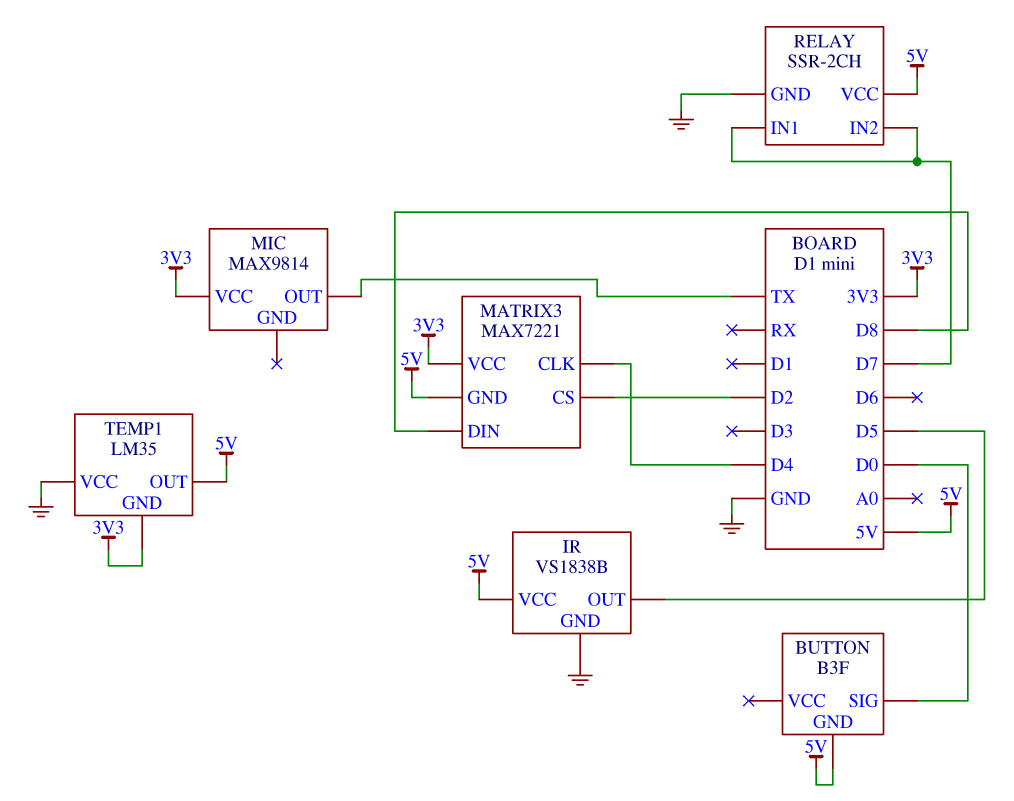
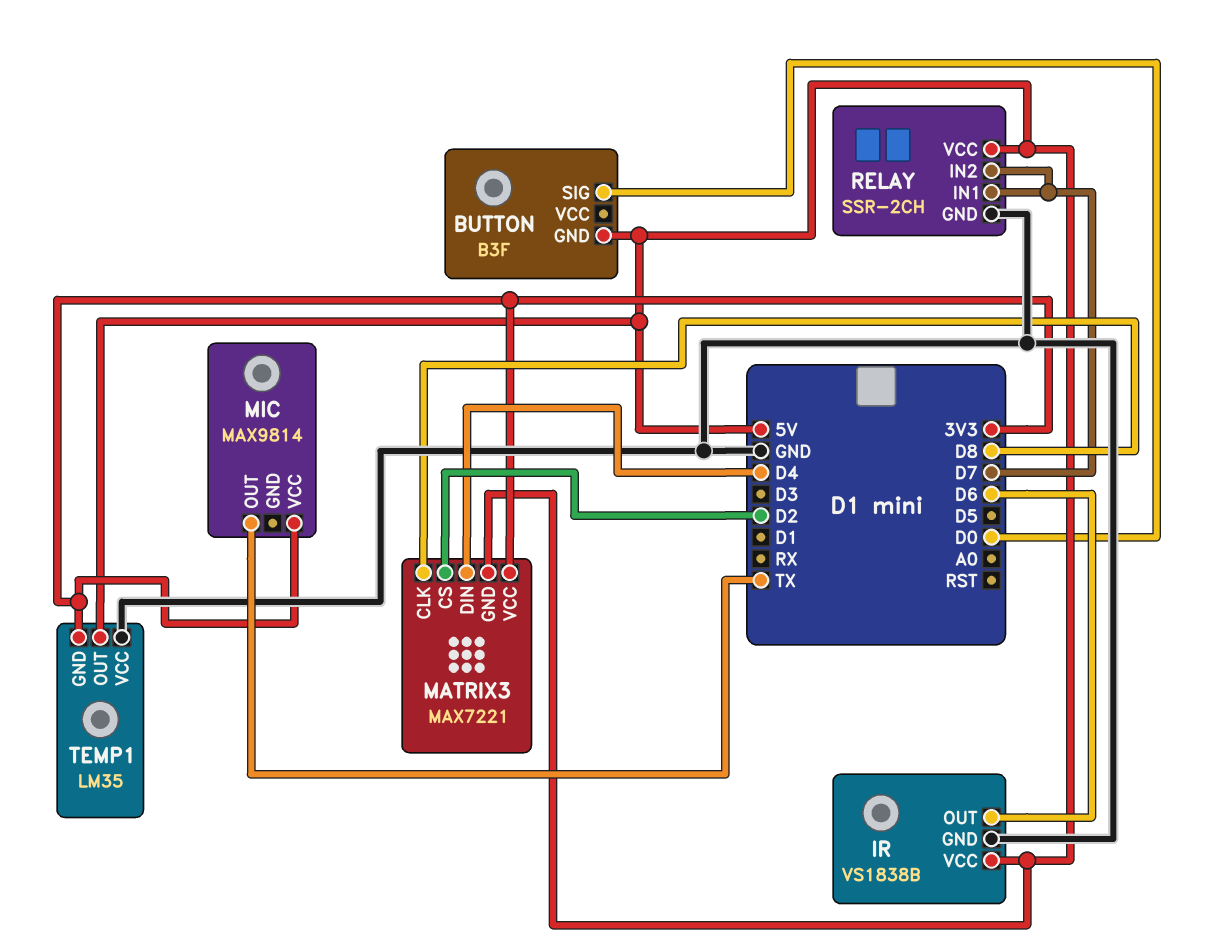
IR pin OUT: D5 -> D6
MATRIX3 pin CLK: D4 -> D8
MATRIX3 pin DIN: D8 -> D4

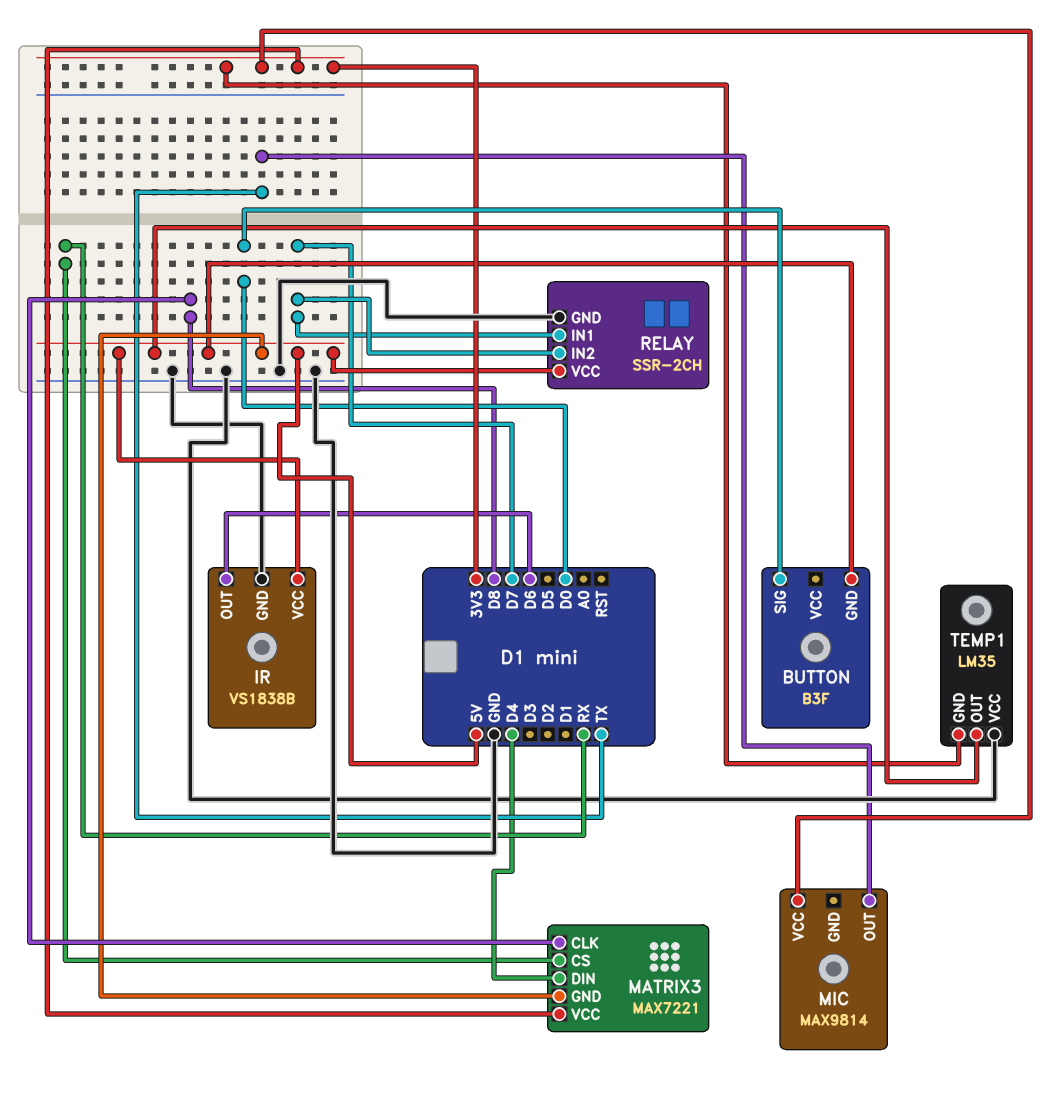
MATRIX3 pin CS: D2 -> RX

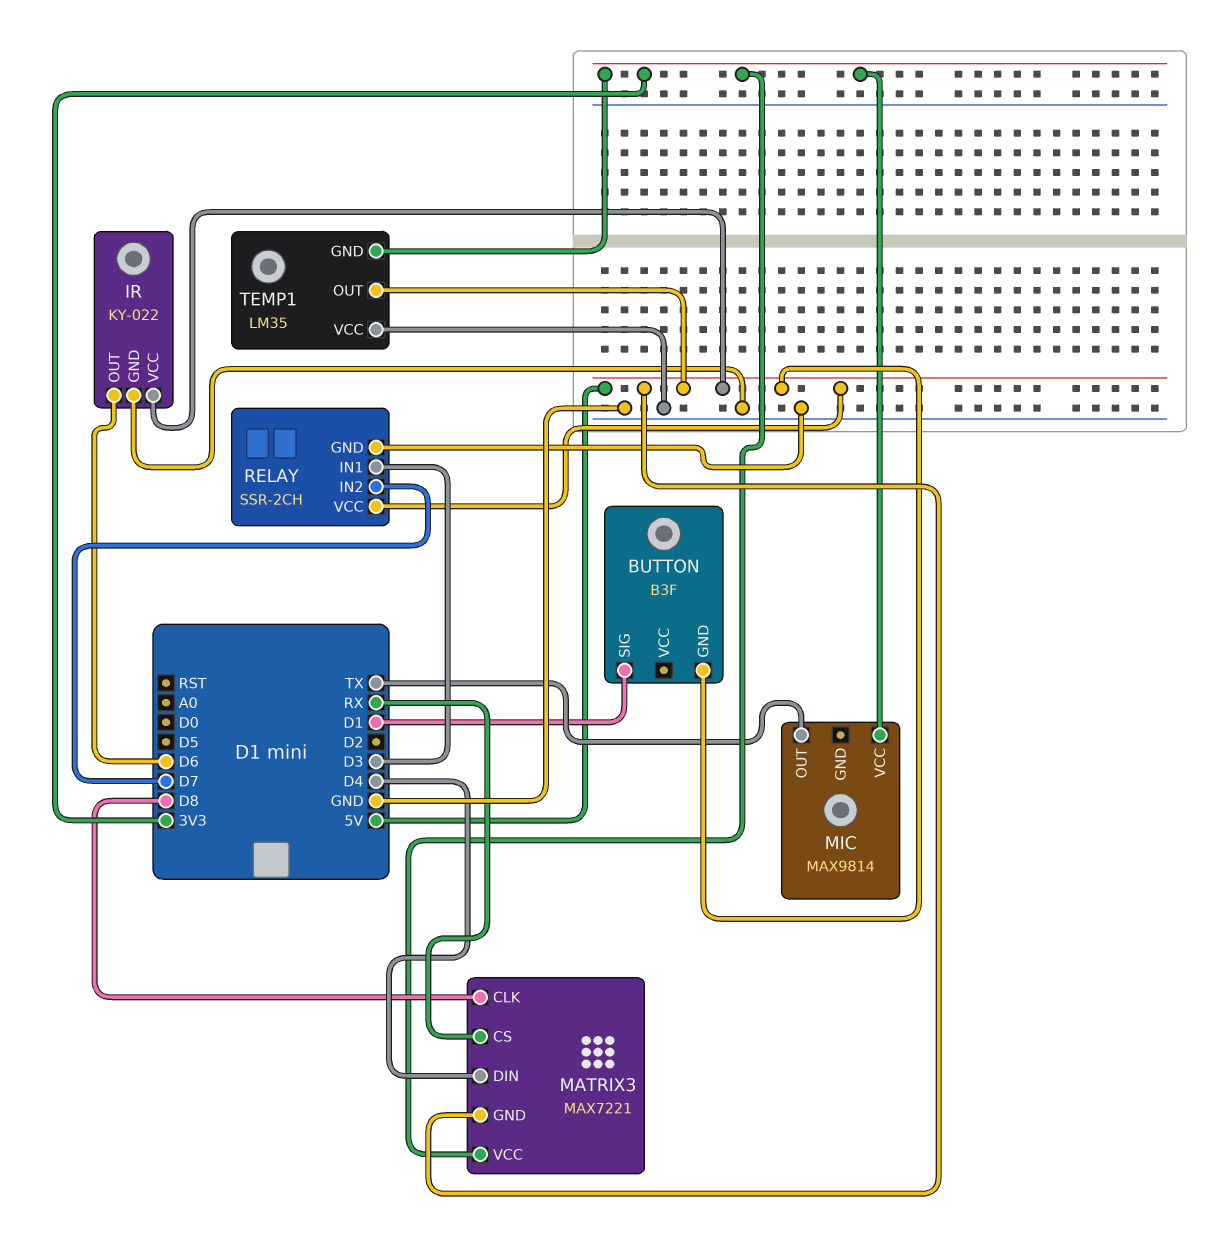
BUTTON pin SIG: D0 -> D1
IR: VS1838B -> KY-022
RELAY pin IN1: D7 -> D3

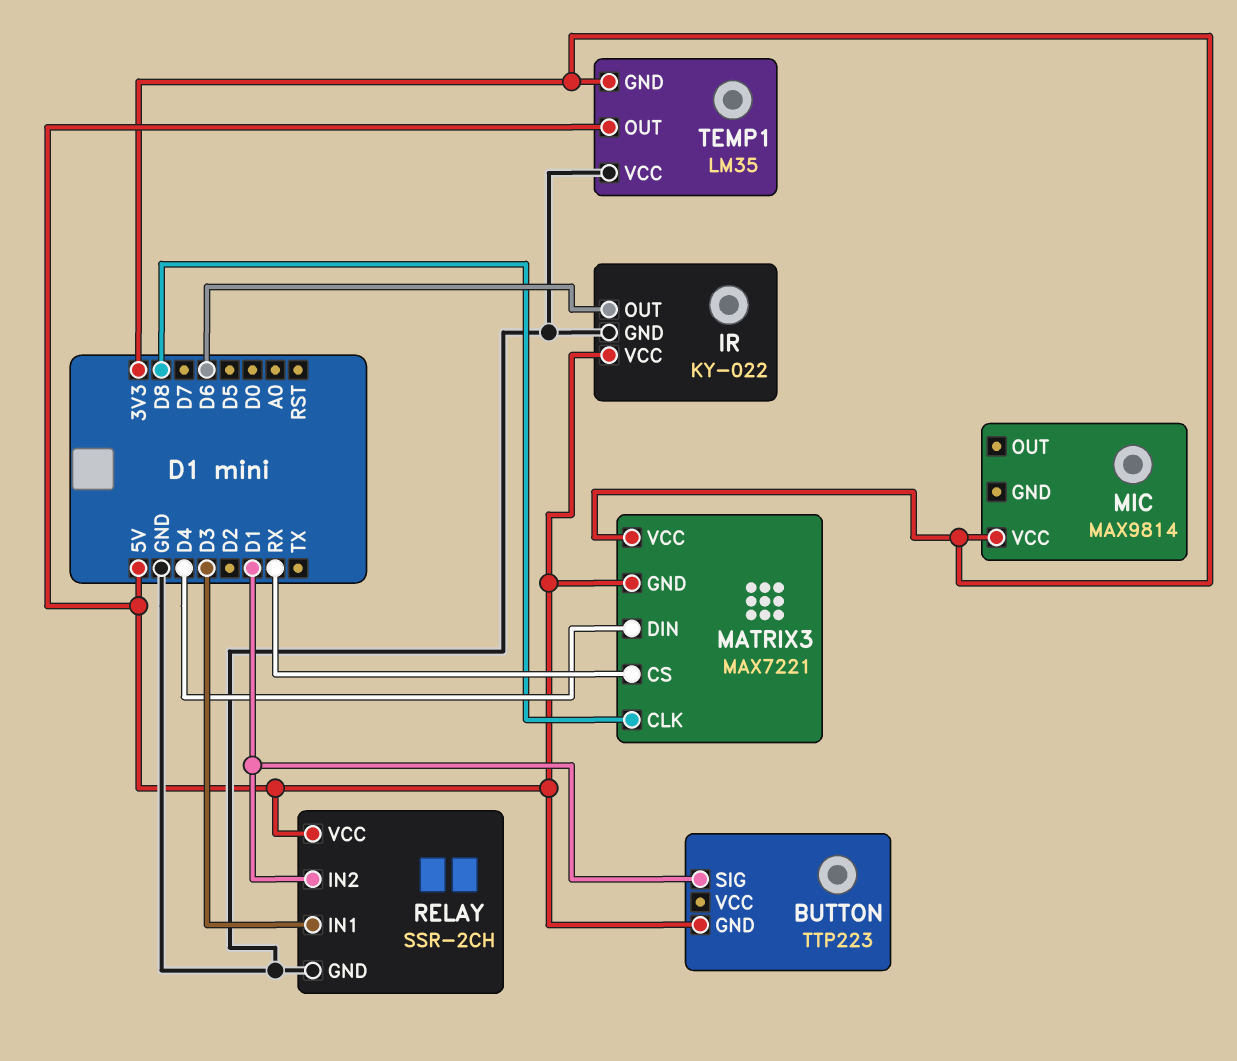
BUTTON: B3F -> TTP223
MIC pin OUT: TX -> none
RELAY pin IN2: D7 -> D1

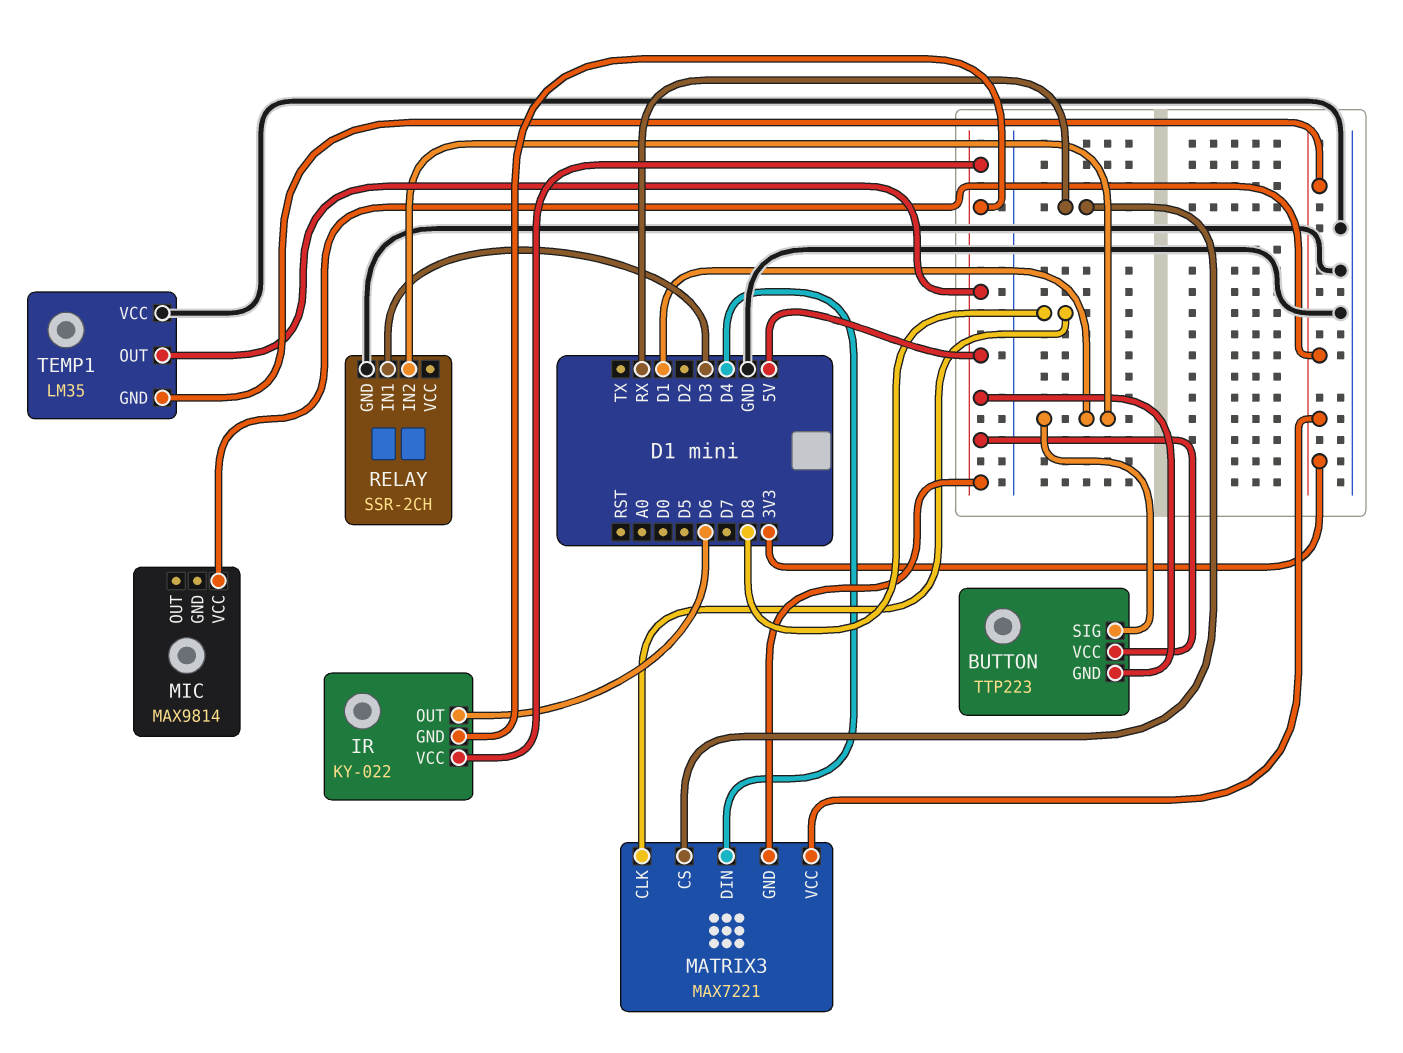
BUTTON pin VCC: none -> 5V
IR pin GND: GND -> 5V
RELAY pin VCC: 5V -> none

